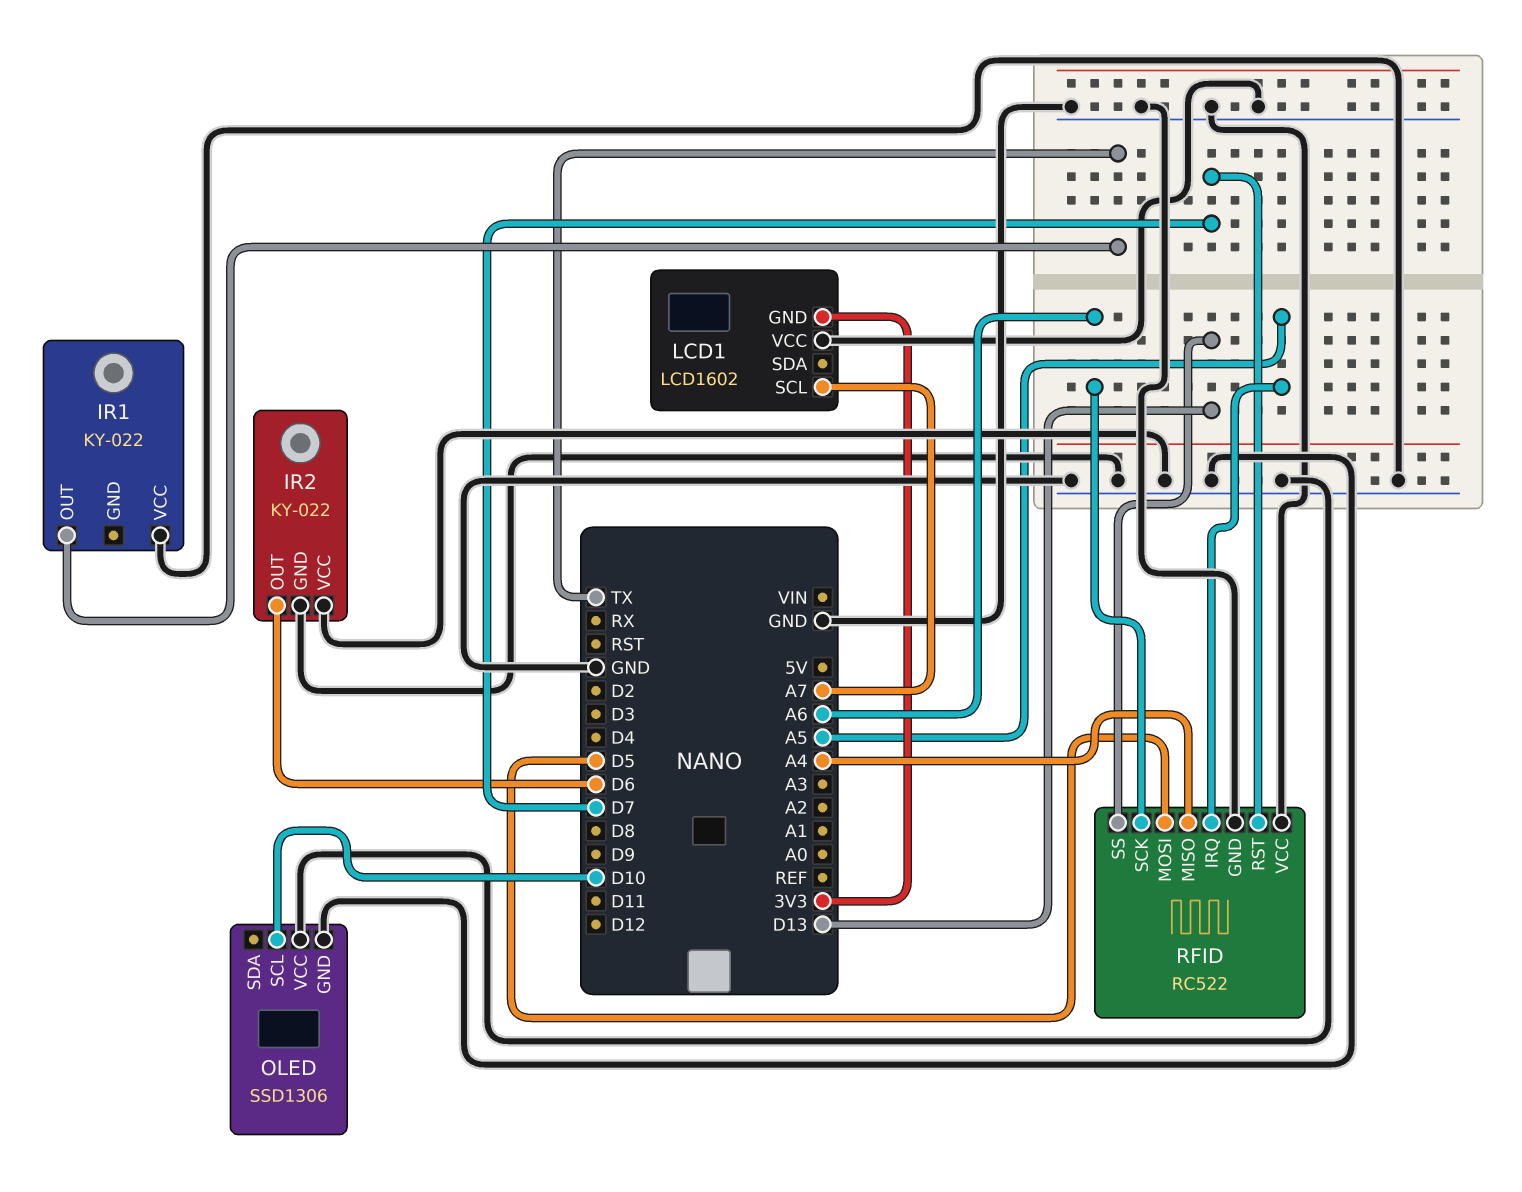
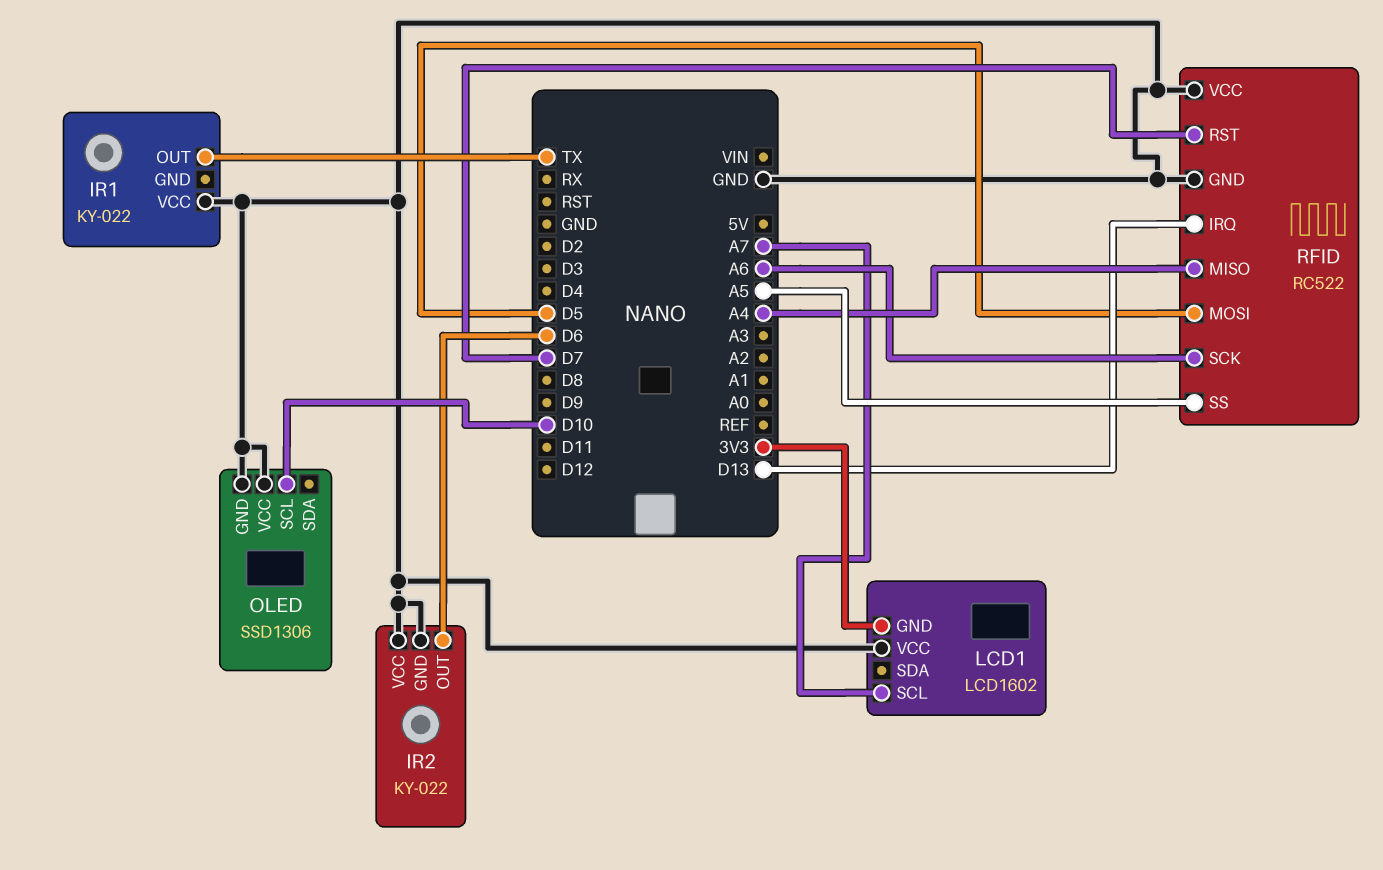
RFID pin IRQ: A5 -> D13
RFID pin SS: D13 -> A5

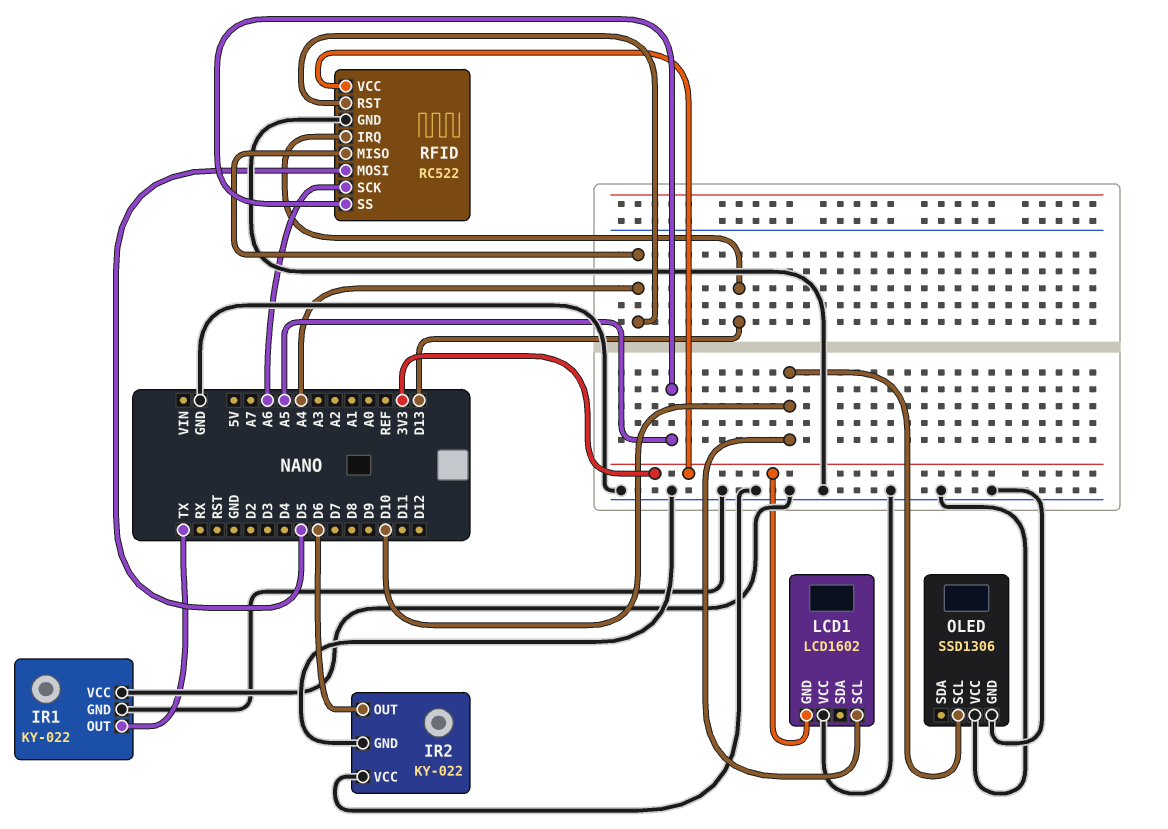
IR1 pin GND: none -> GND
LCD1 pin SCL: A7 -> D10
RFID pin RST: D7 -> A4
RFID pin VCC: GND -> 3V3

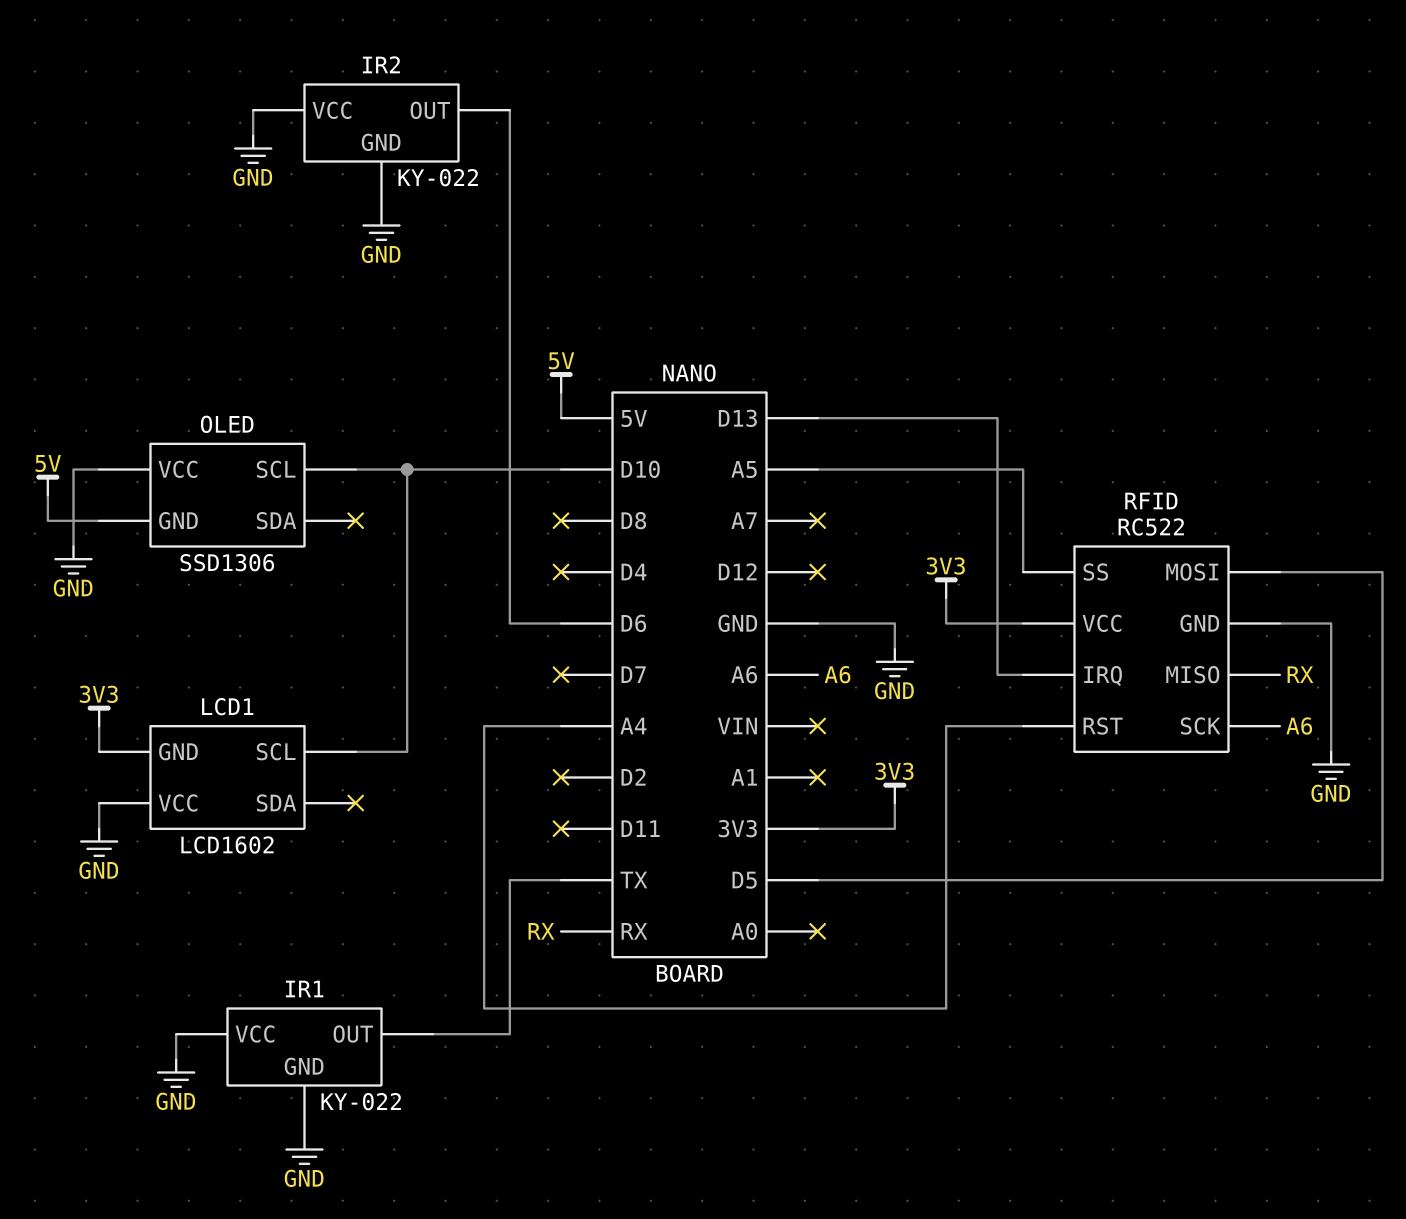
OLED pin GND: GND -> 5V
RFID pin MISO: A4 -> RX

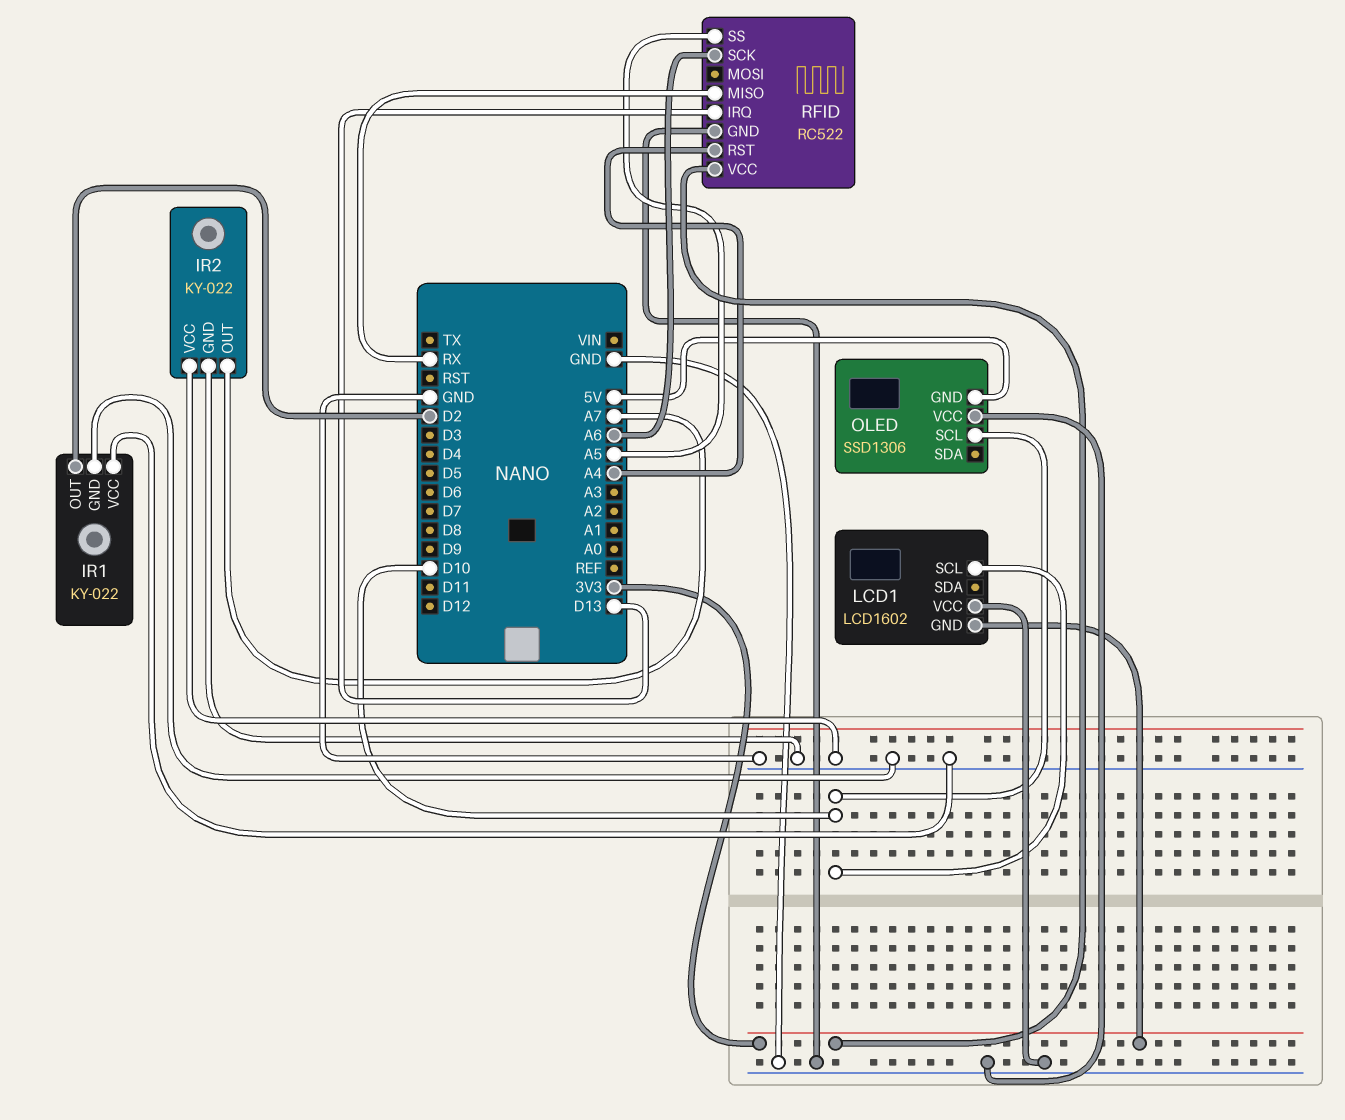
IR1 pin OUT: TX -> D2
IR2 pin OUT: D6 -> A7
RFID pin MOSI: D5 -> none

